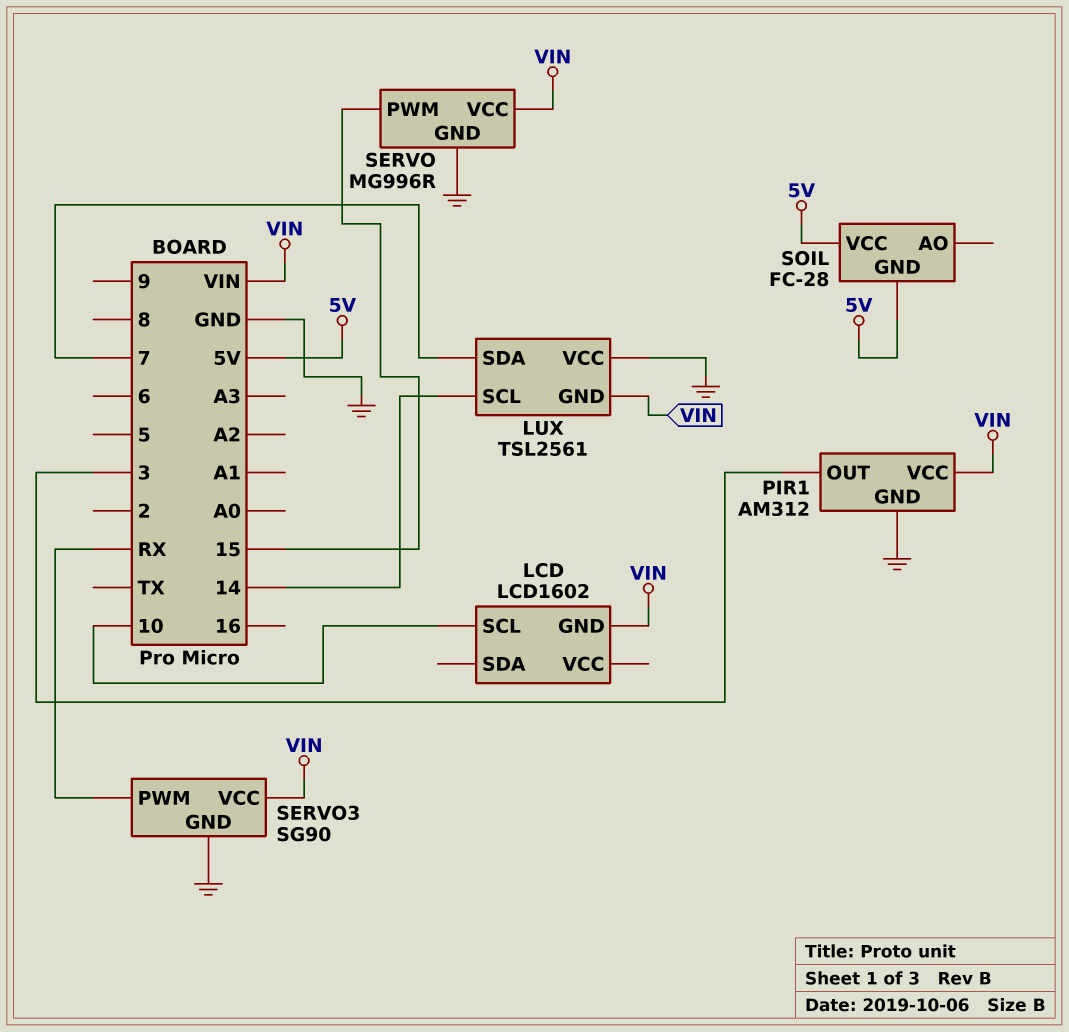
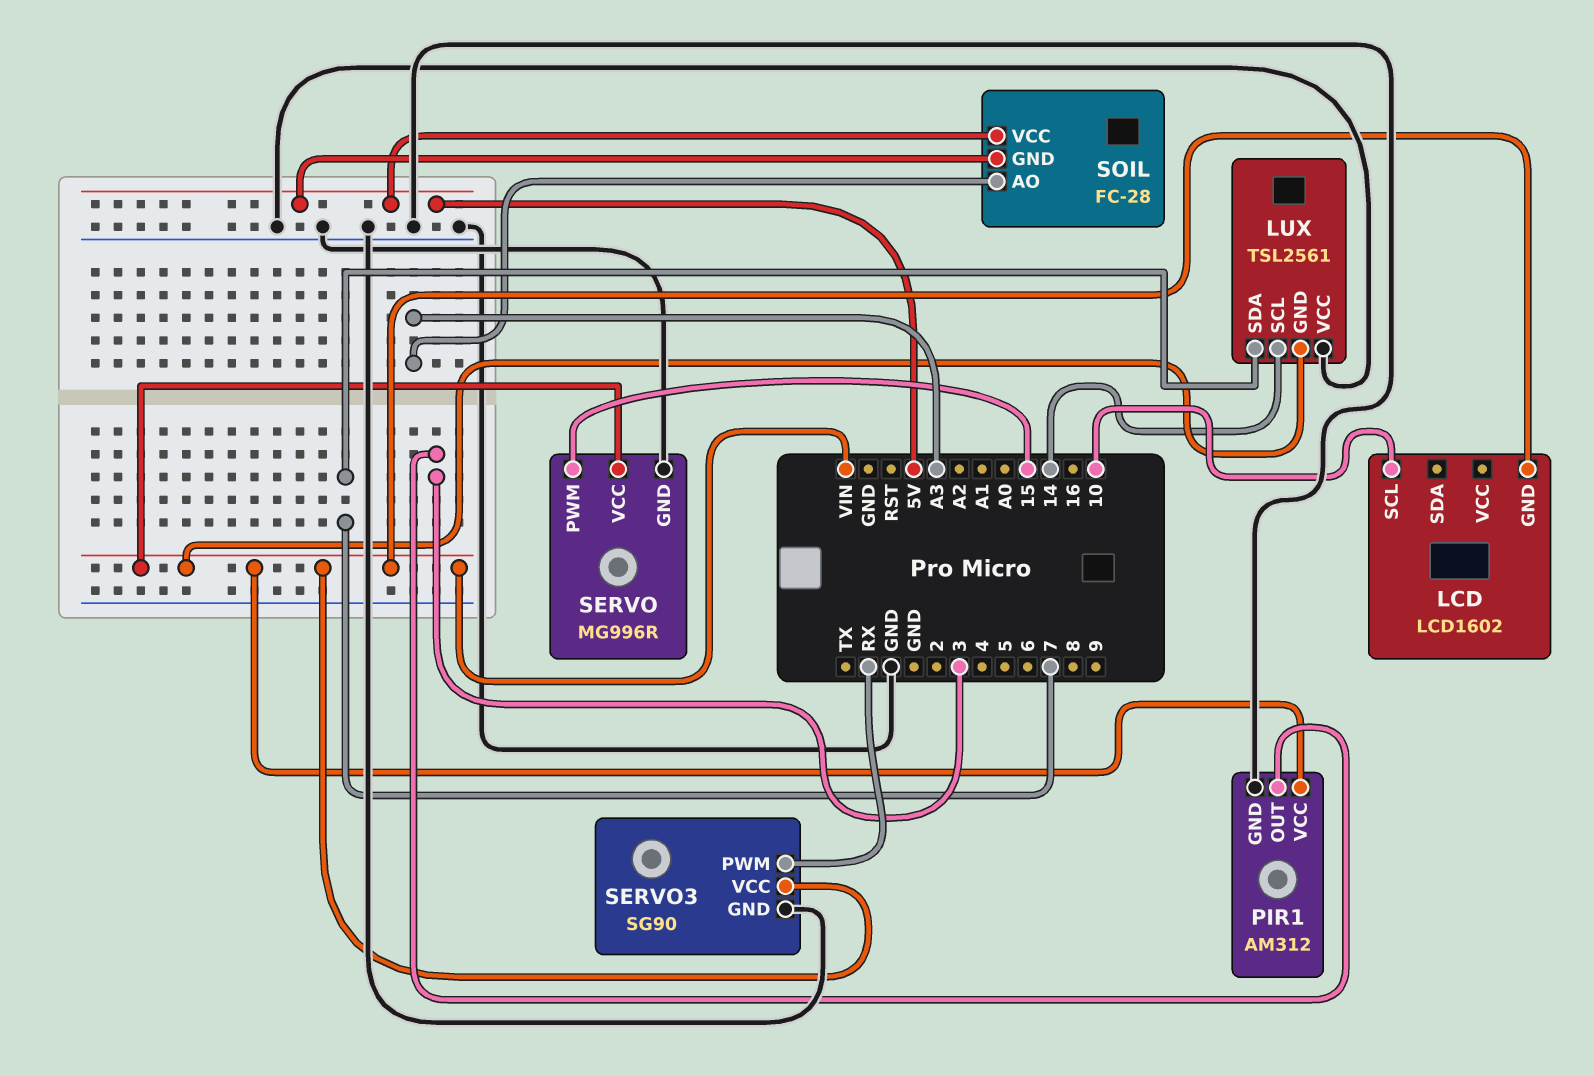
SOIL pin AO: none -> A3

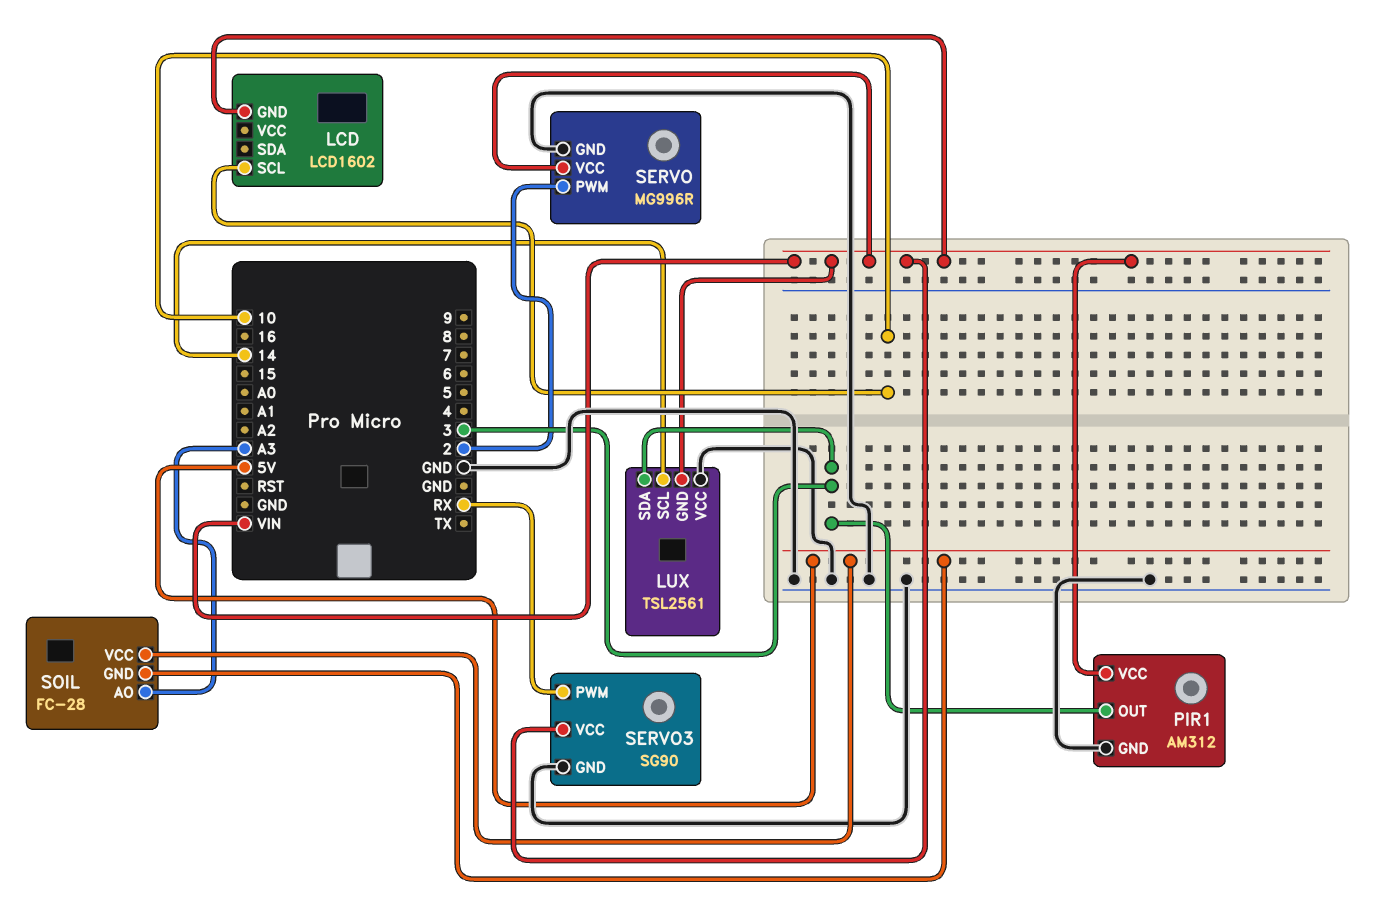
LUX pin SDA: 7 -> 3
SERVO pin PWM: 15 -> 2

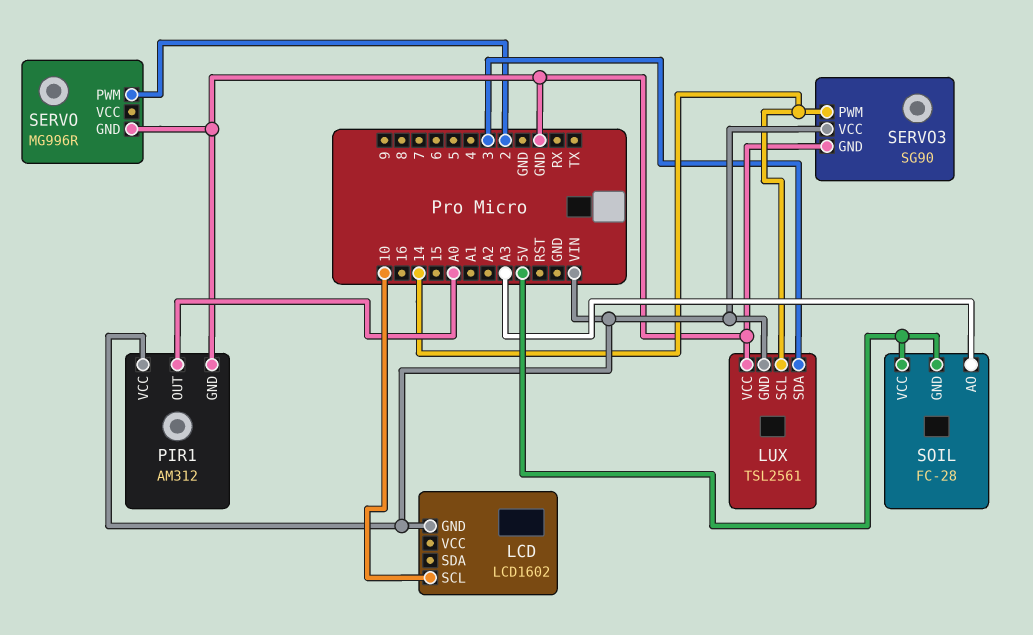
PIR1 pin OUT: 3 -> A0
SERVO pin VCC: VIN -> none
SERVO3 pin PWM: RX -> 14

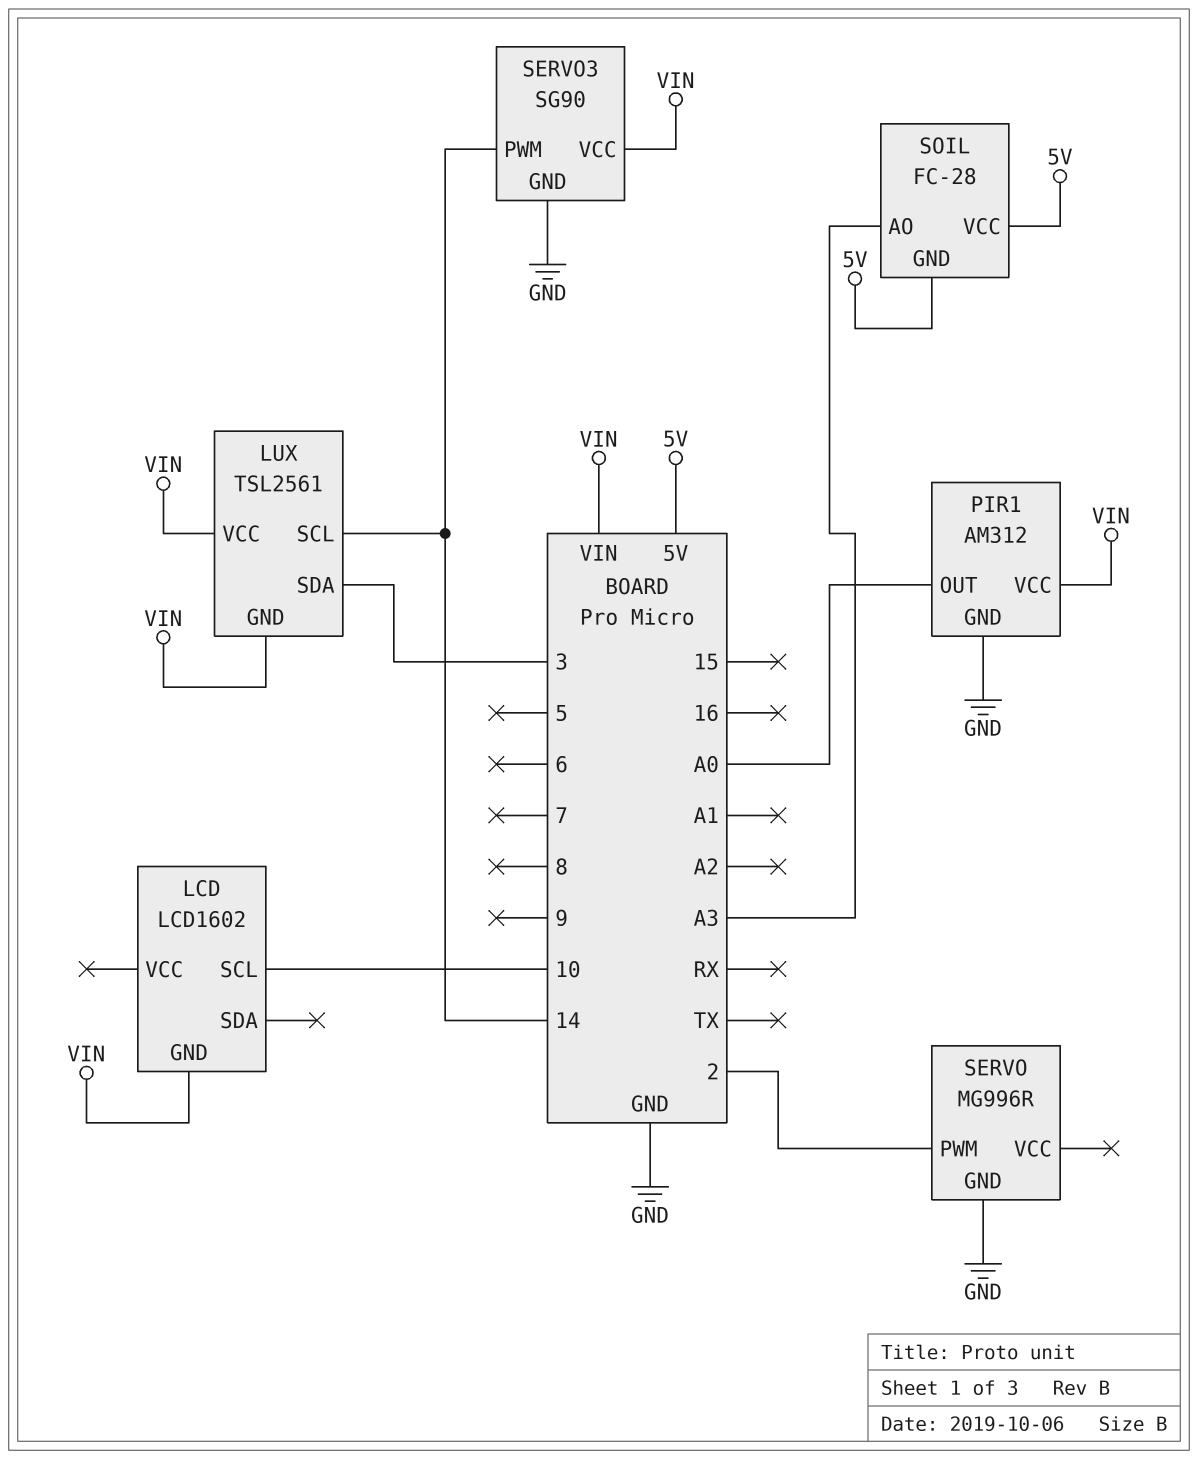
LUX pin VCC: GND -> VIN

